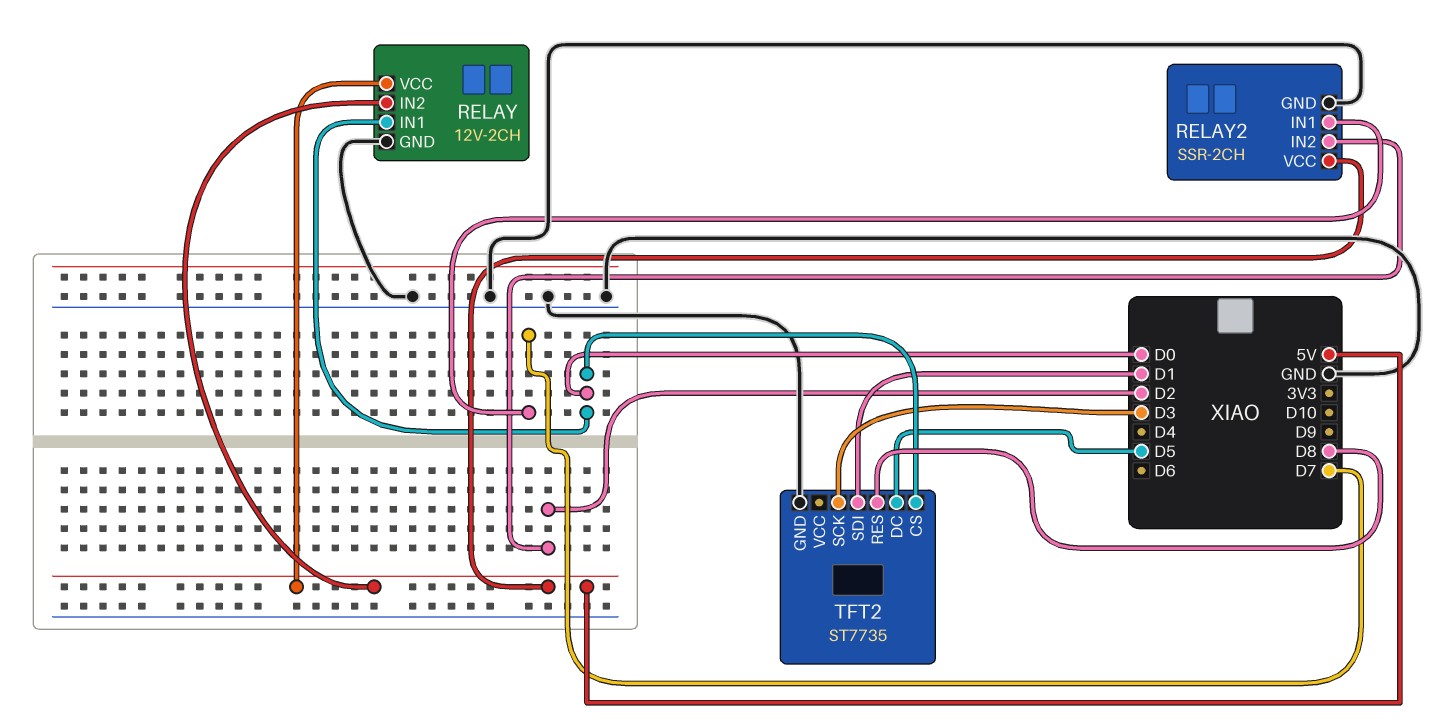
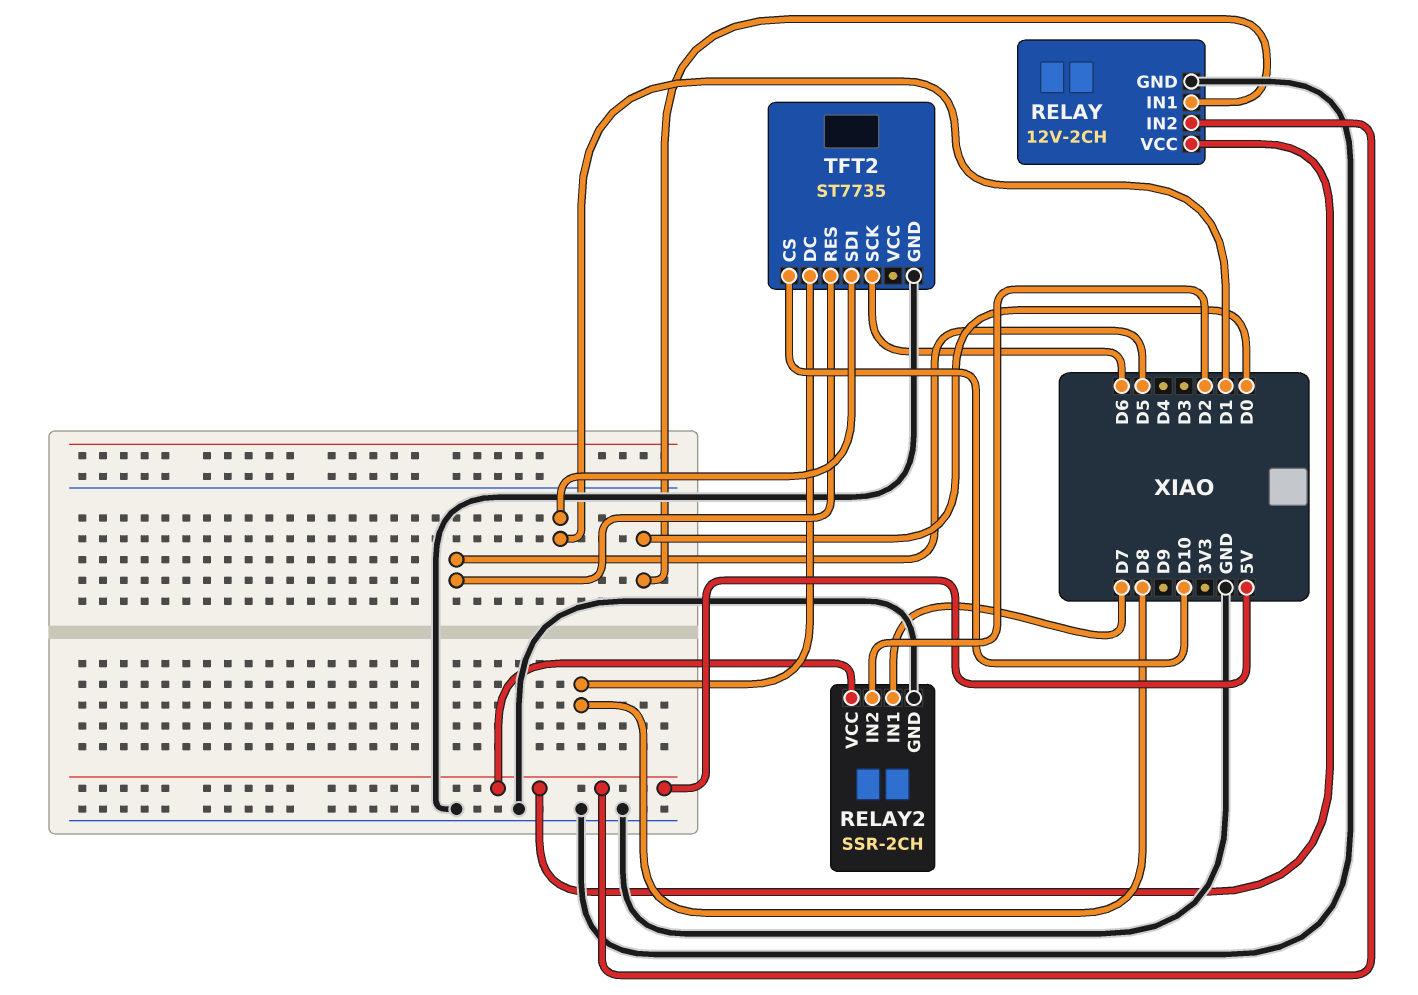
TFT2 pin CS: D0 -> D10
TFT2 pin DC: D5 -> D8
TFT2 pin RES: D8 -> D5
TFT2 pin SCK: D3 -> D6

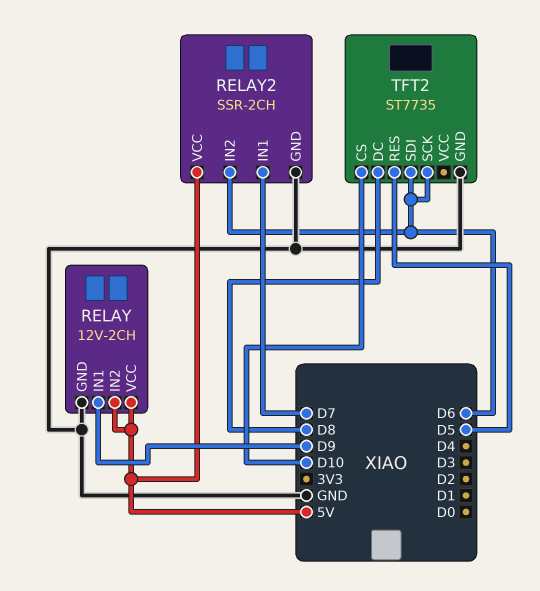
RELAY pin IN1: D0 -> D9
RELAY2 pin IN2: D2 -> D6
TFT2 pin SDI: D1 -> D6

